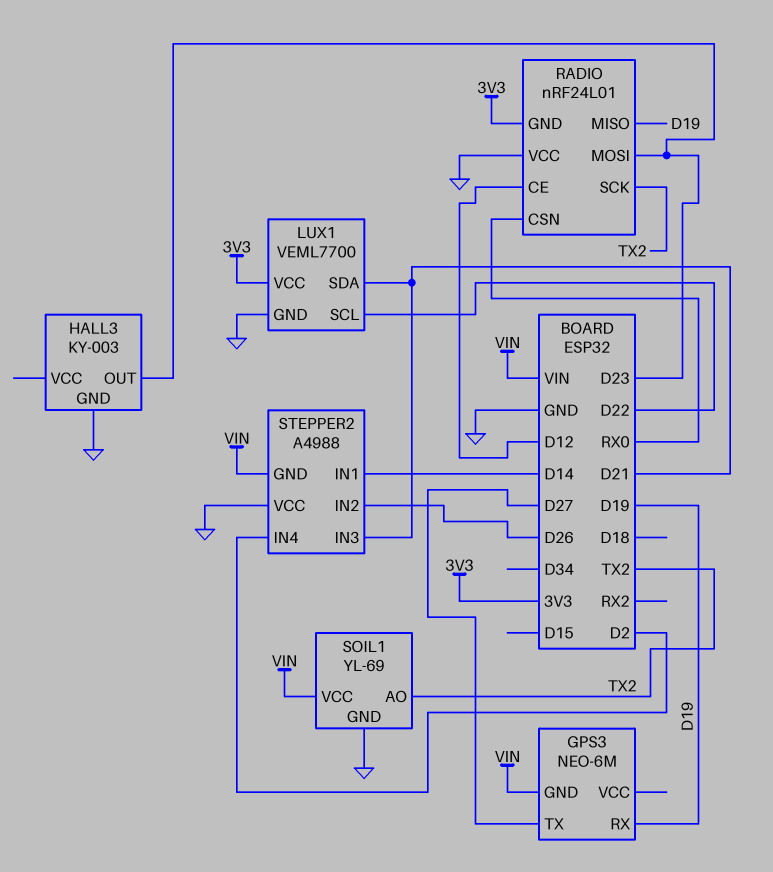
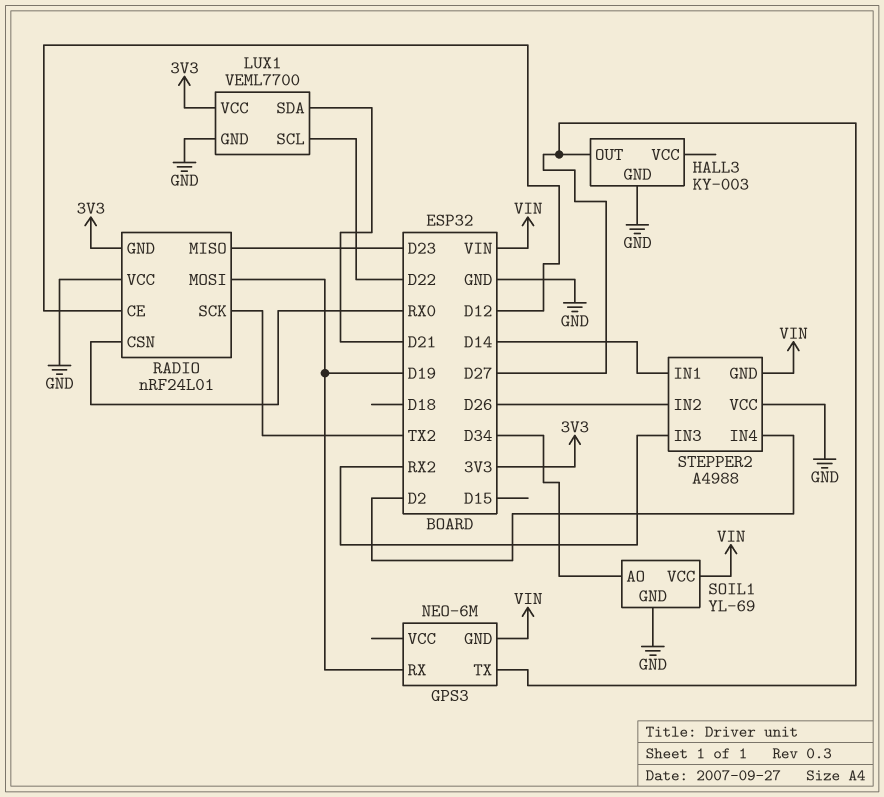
HALL3 pin OUT: D23 -> D27
RADIO pin MISO: D19 -> D23
RADIO pin MOSI: D23 -> D19
SOIL1 pin AO: TX2 -> D34
STEPPER2 pin IN3: D21 -> RX2

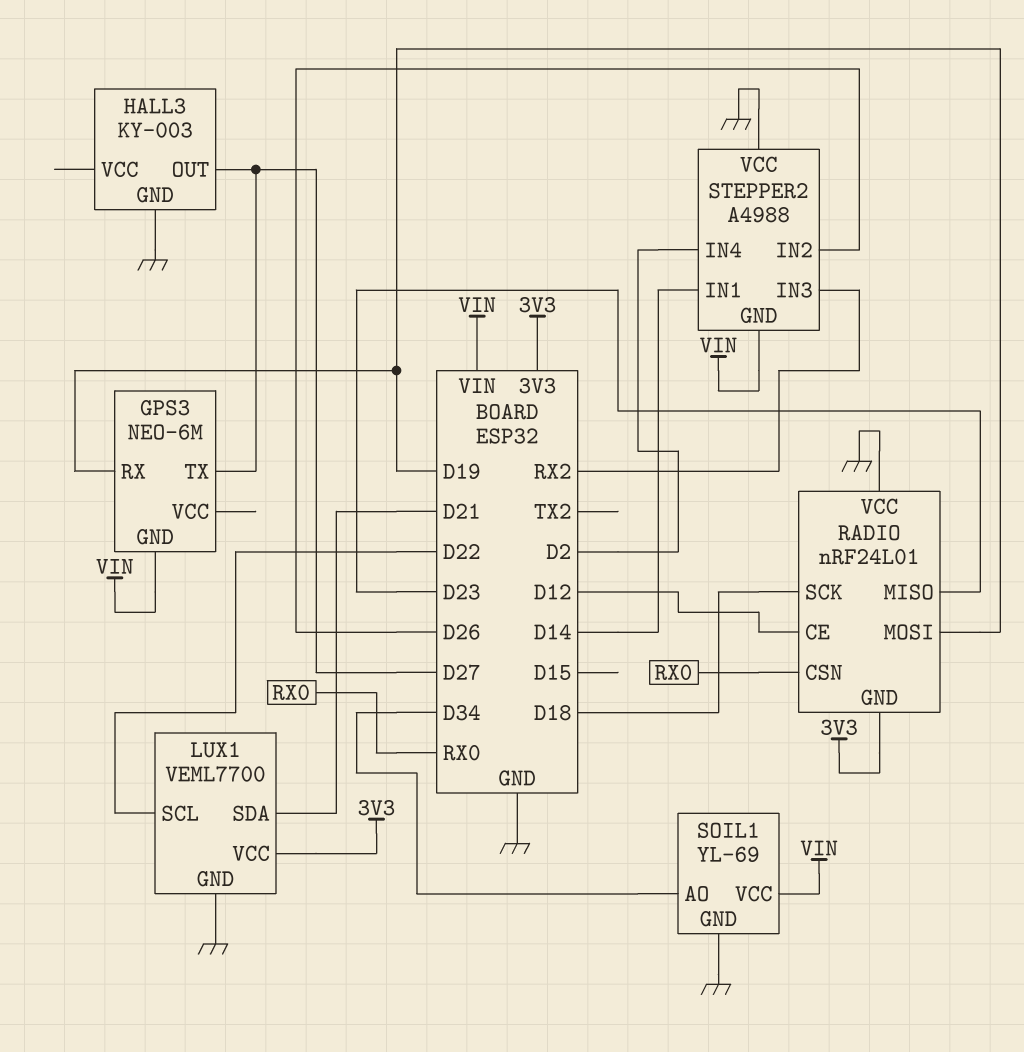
RADIO pin SCK: TX2 -> D18

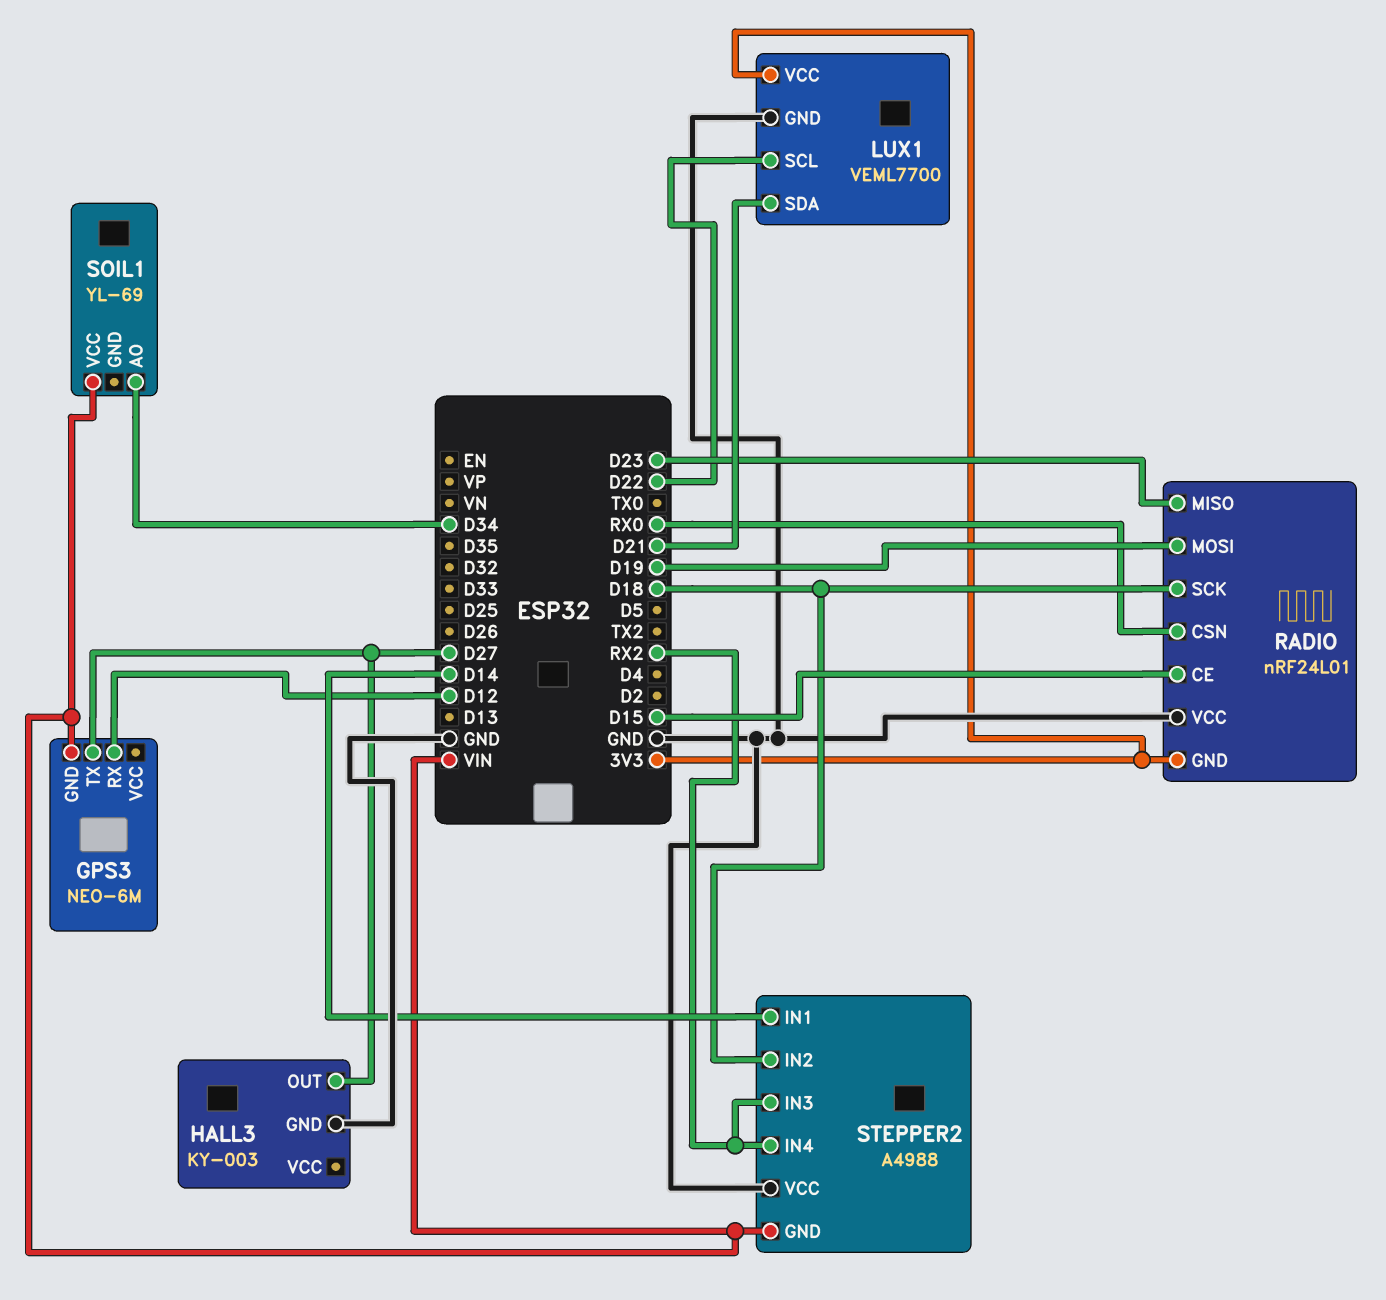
GPS3 pin RX: D19 -> D12
RADIO pin CE: D12 -> D15
SOIL1 pin GND: GND -> none
STEPPER2 pin IN2: D26 -> D18
STEPPER2 pin IN4: D2 -> RX2

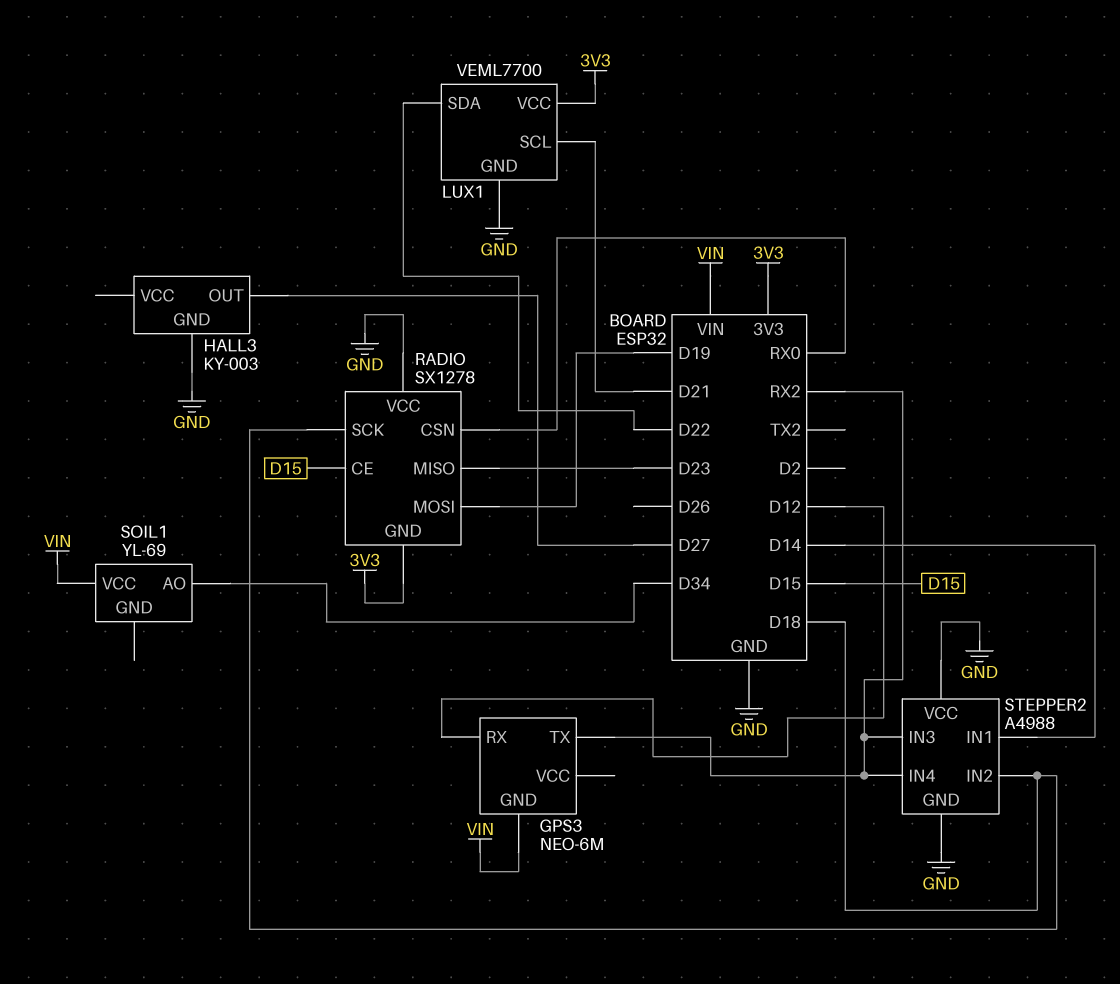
GPS3 pin TX: D27 -> RX2
LUX1 pin SCL: D22 -> D21
LUX1 pin SDA: D21 -> D22
RADIO: nRF24L01 -> SX1278
STEPPER2 pin GND: VIN -> GND

